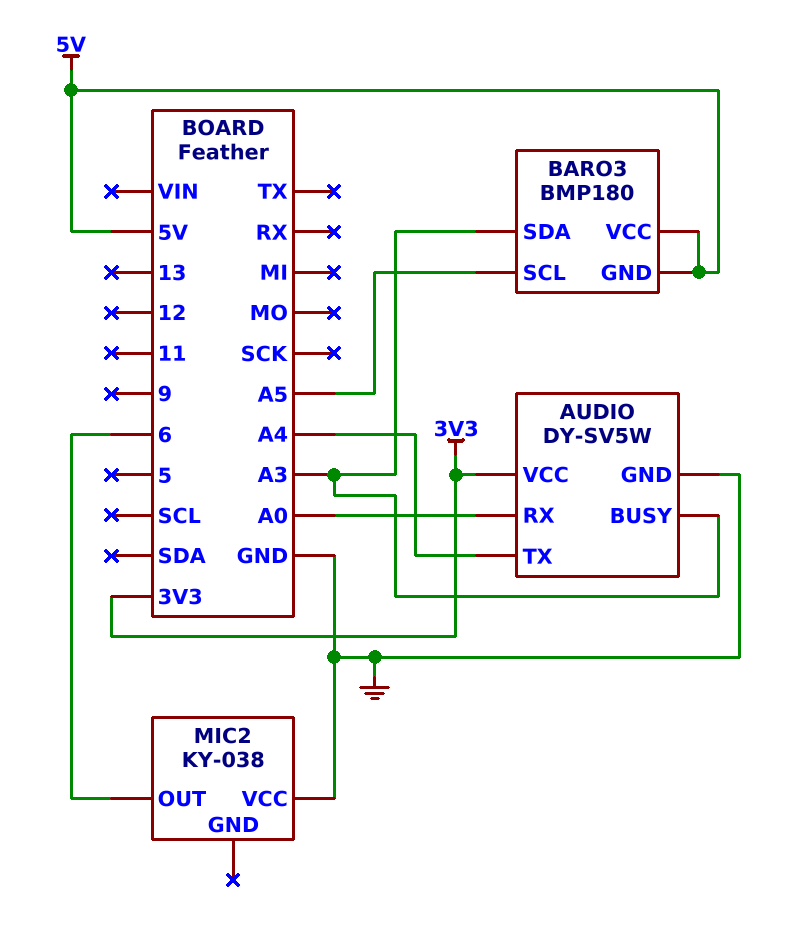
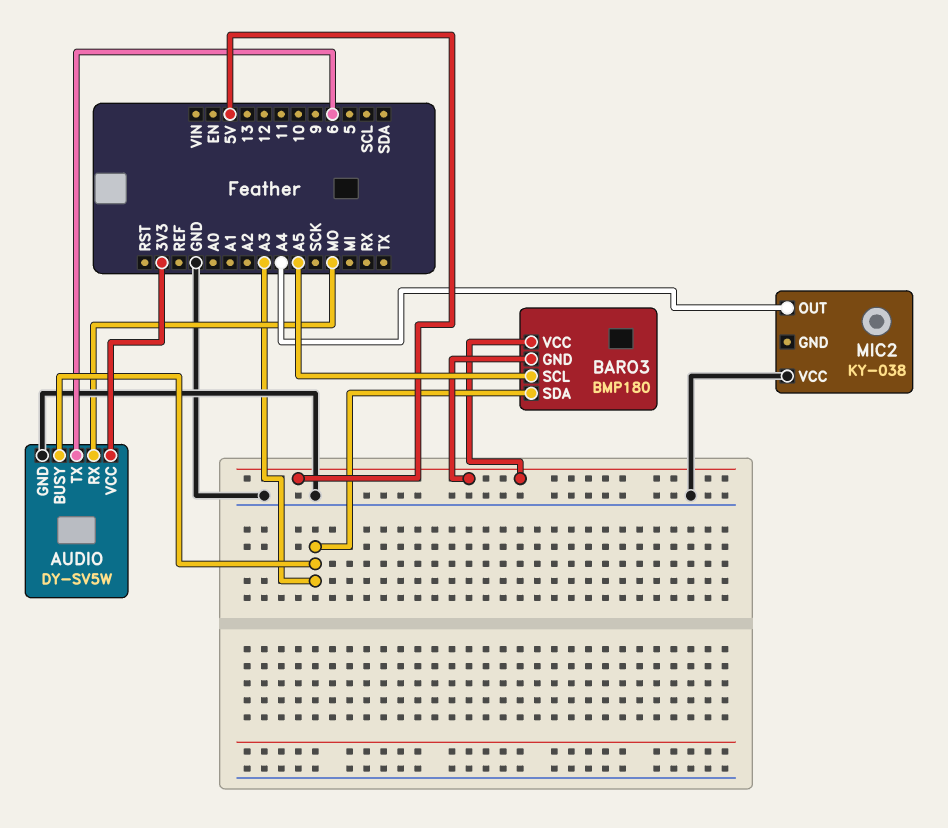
AUDIO pin RX: A0 -> MO
AUDIO pin TX: A4 -> 6
MIC2 pin OUT: 6 -> A4

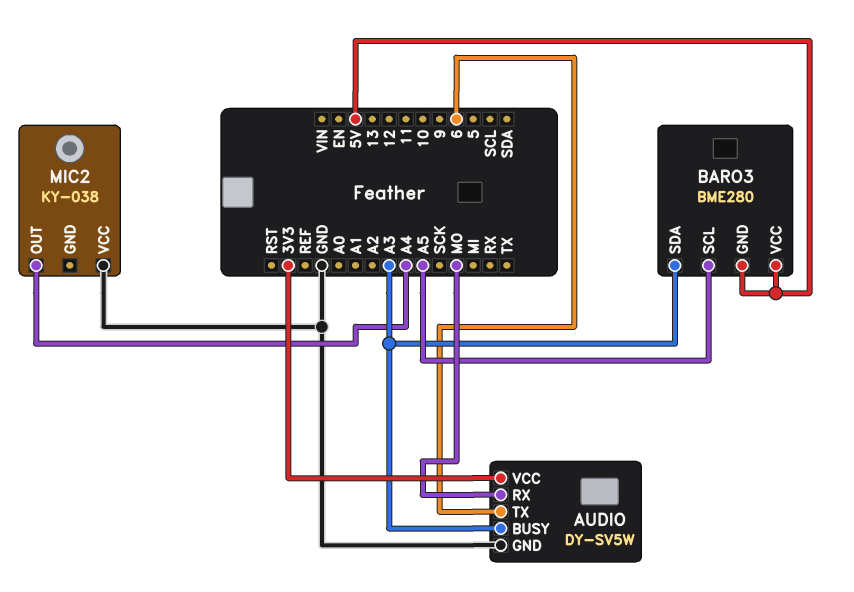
BARO3: BMP180 -> BME280

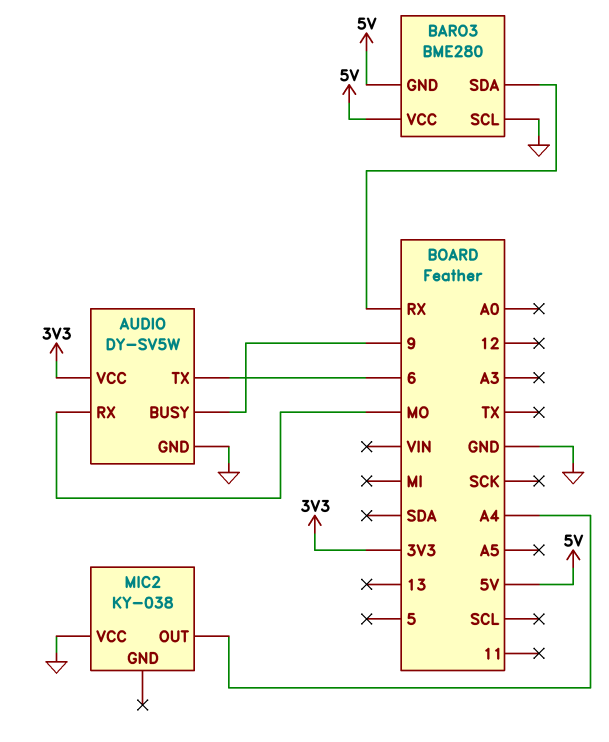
AUDIO pin BUSY: A3 -> 9
BARO3 pin SCL: A5 -> GND
BARO3 pin SDA: A3 -> RX

